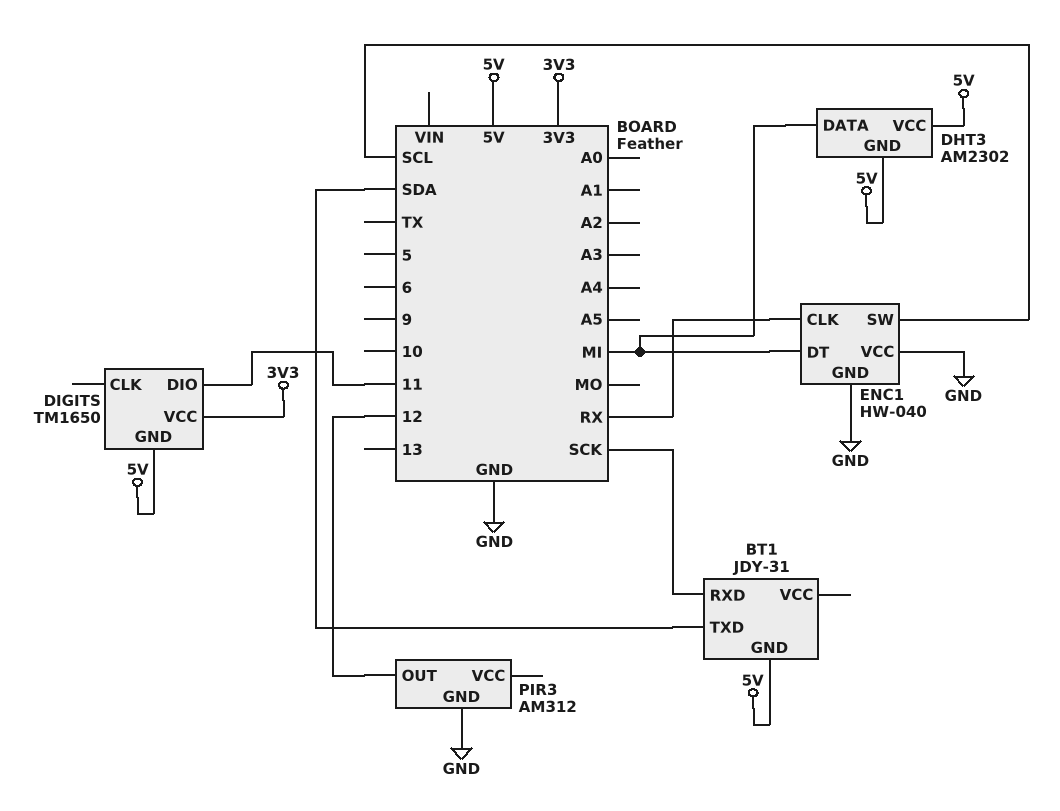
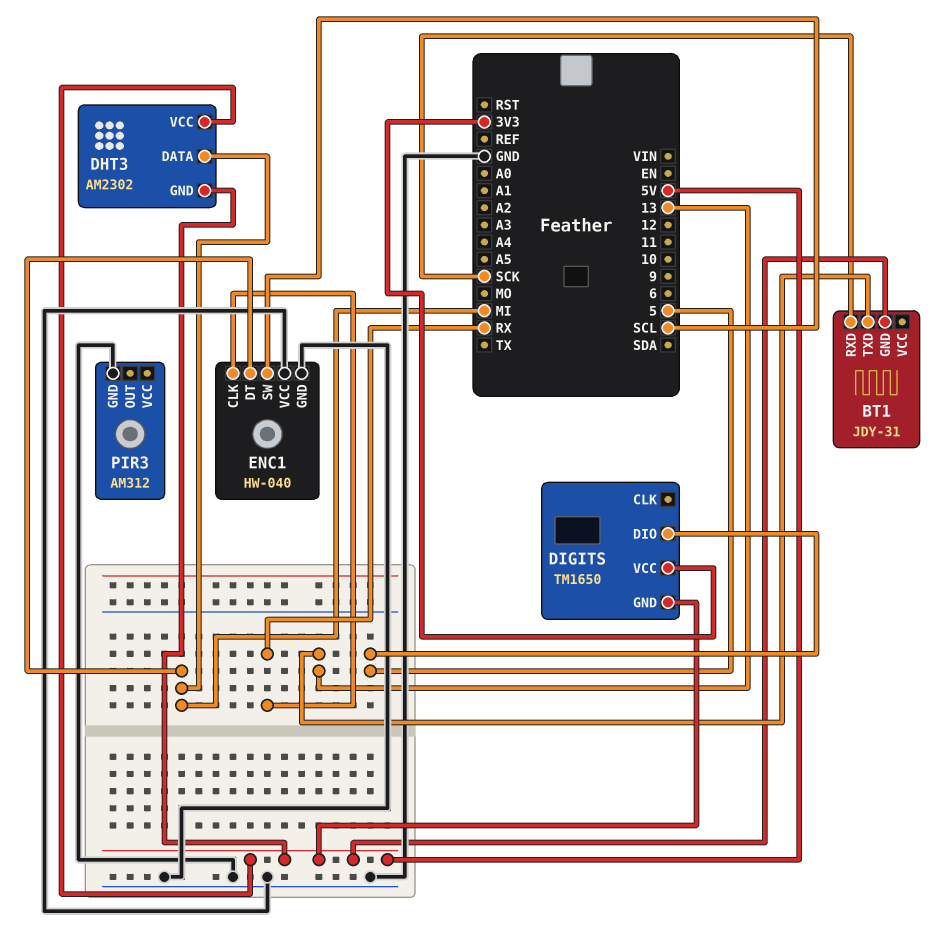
BT1 pin TXD: SDA -> 13
DIGITS pin DIO: 11 -> 5
PIR3 pin OUT: 12 -> none

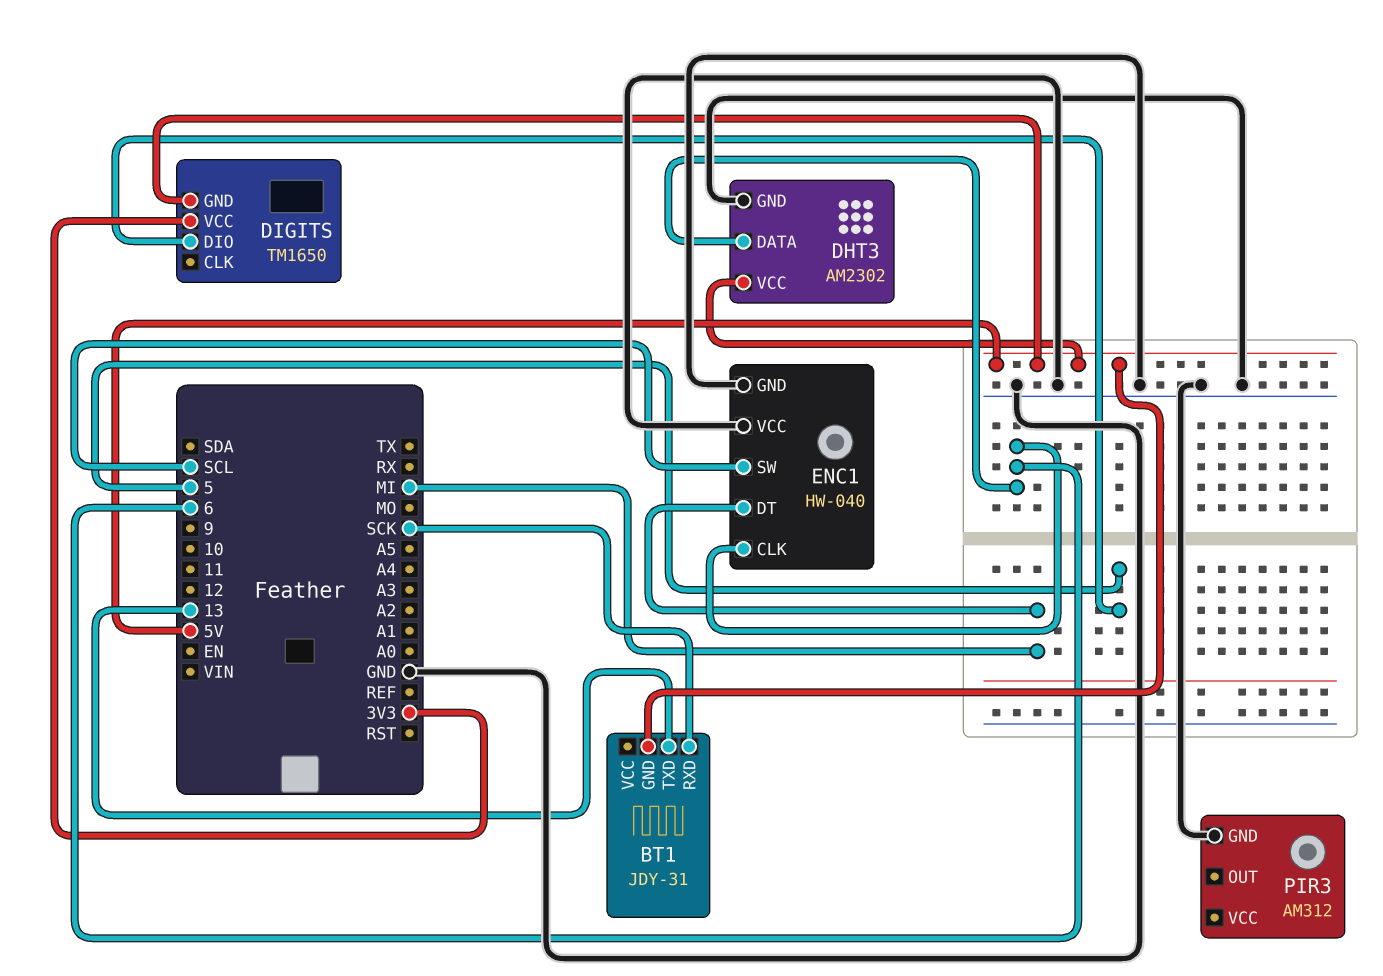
DHT3 pin DATA: MI -> 6
DHT3 pin GND: 5V -> GND
ENC1 pin CLK: RX -> 6

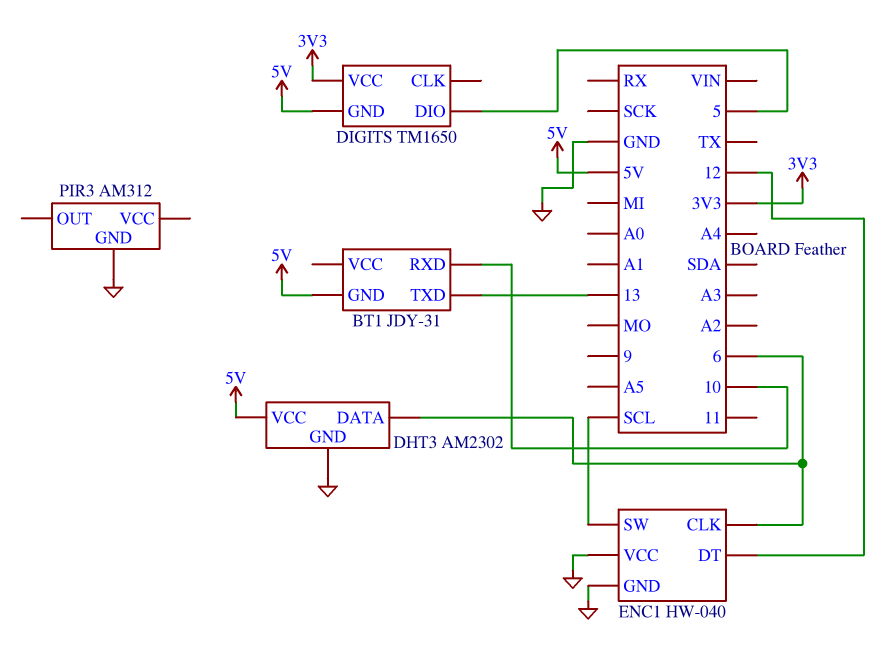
BT1 pin RXD: SCK -> 10
ENC1 pin DT: MI -> 12

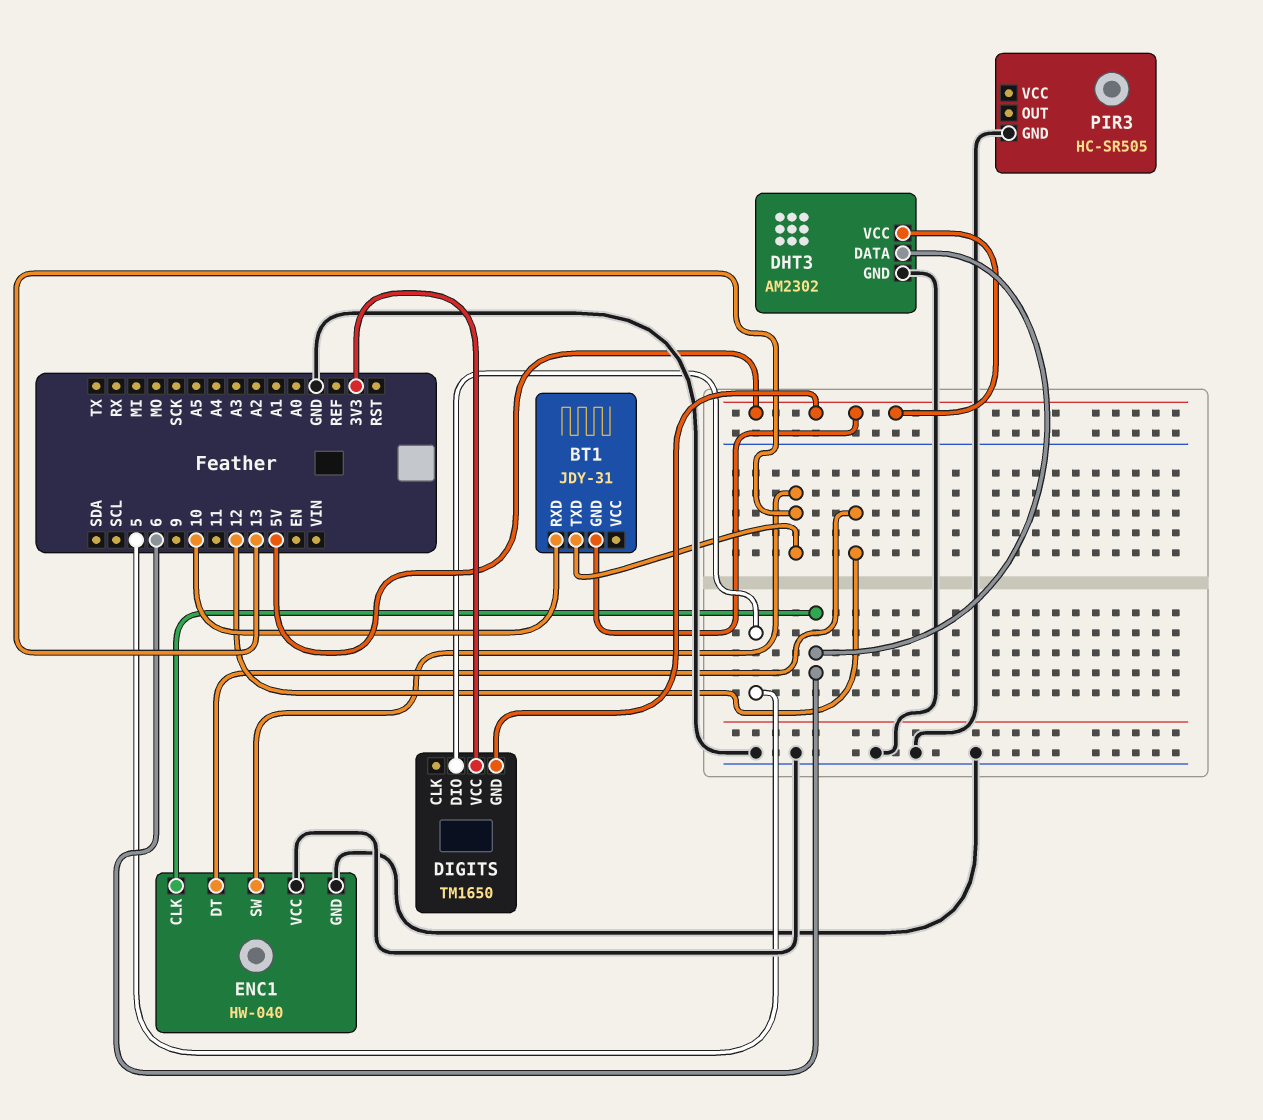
ENC1 pin SW: SCL -> 13
PIR3: AM312 -> HC-SR505

